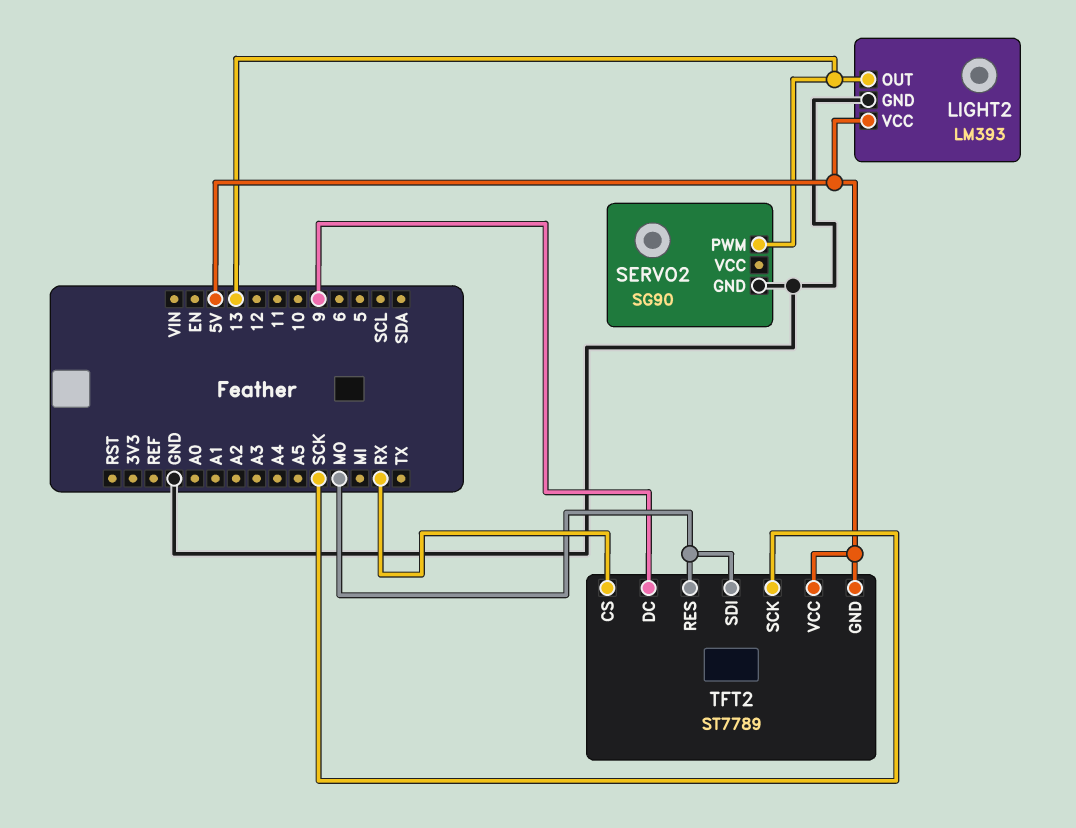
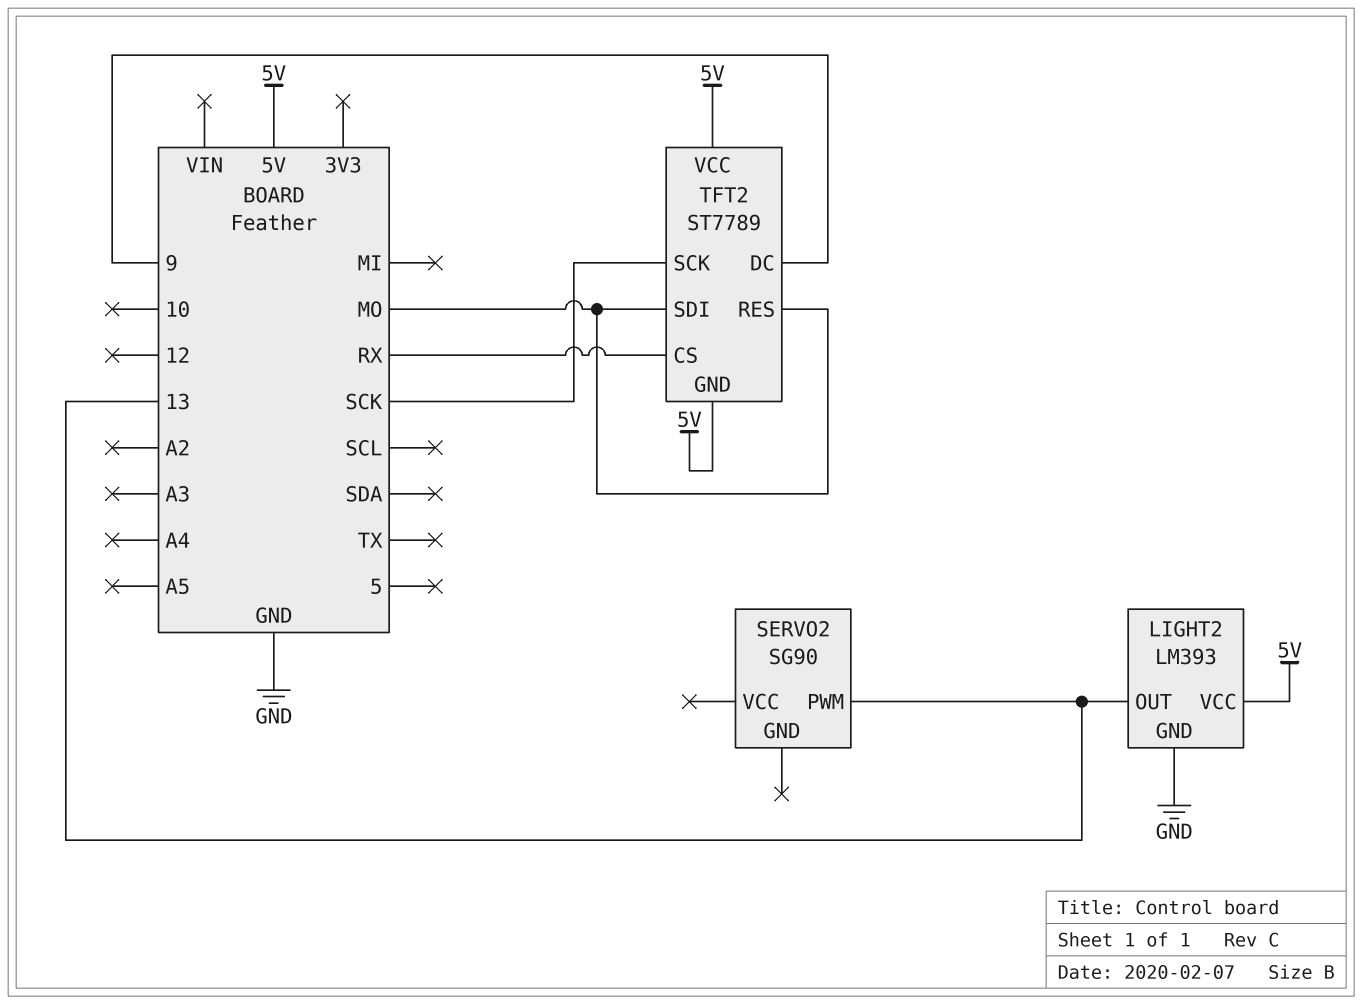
SERVO2 pin GND: GND -> none

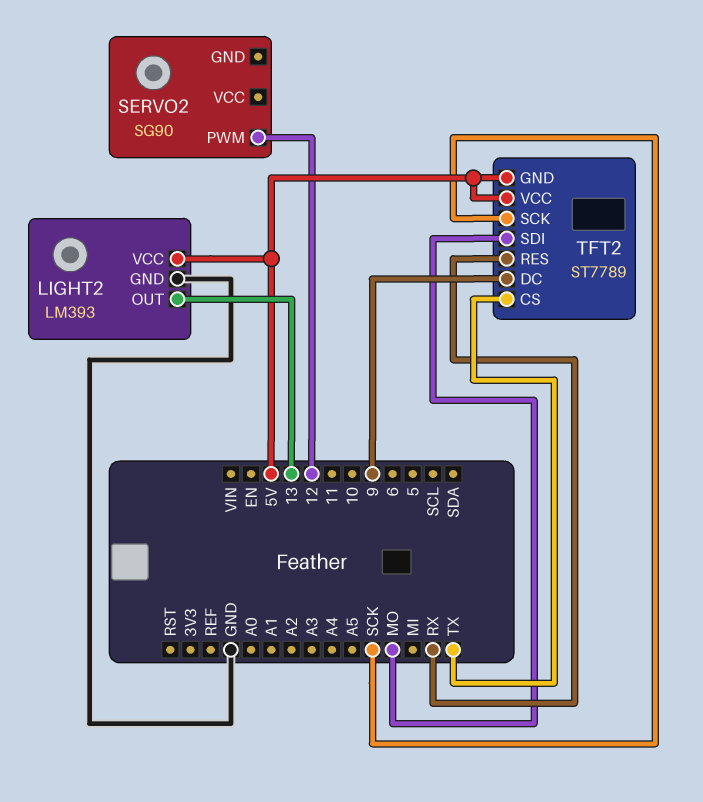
SERVO2 pin PWM: 13 -> 12
TFT2 pin CS: RX -> TX
TFT2 pin RES: MO -> RX

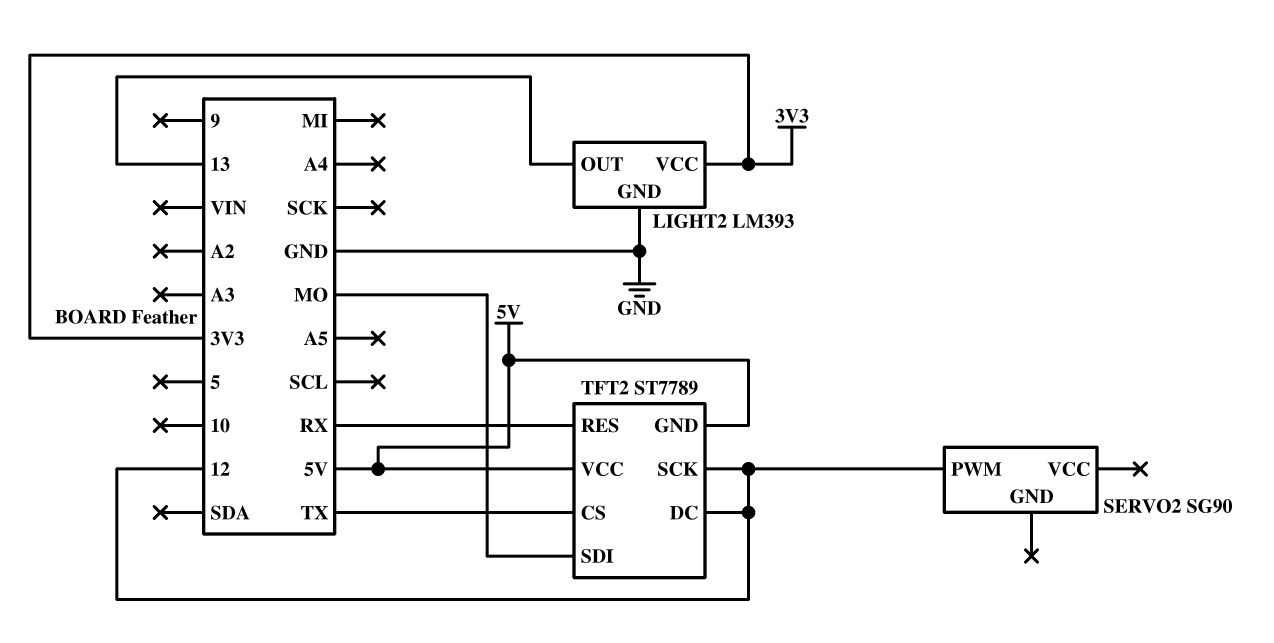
LIGHT2 pin VCC: 5V -> 3V3
TFT2 pin DC: 9 -> 12
TFT2 pin SCK: SCK -> 12

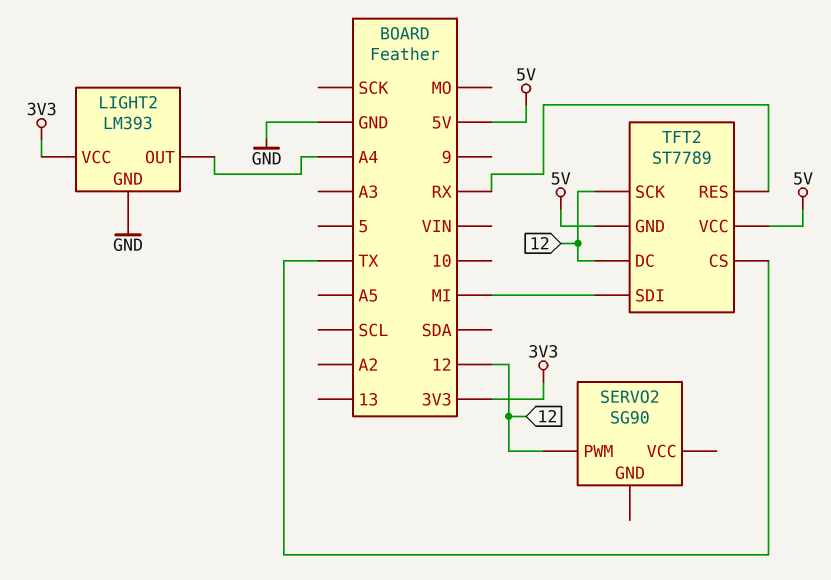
LIGHT2 pin OUT: 13 -> A4
TFT2 pin SDI: MO -> MI

